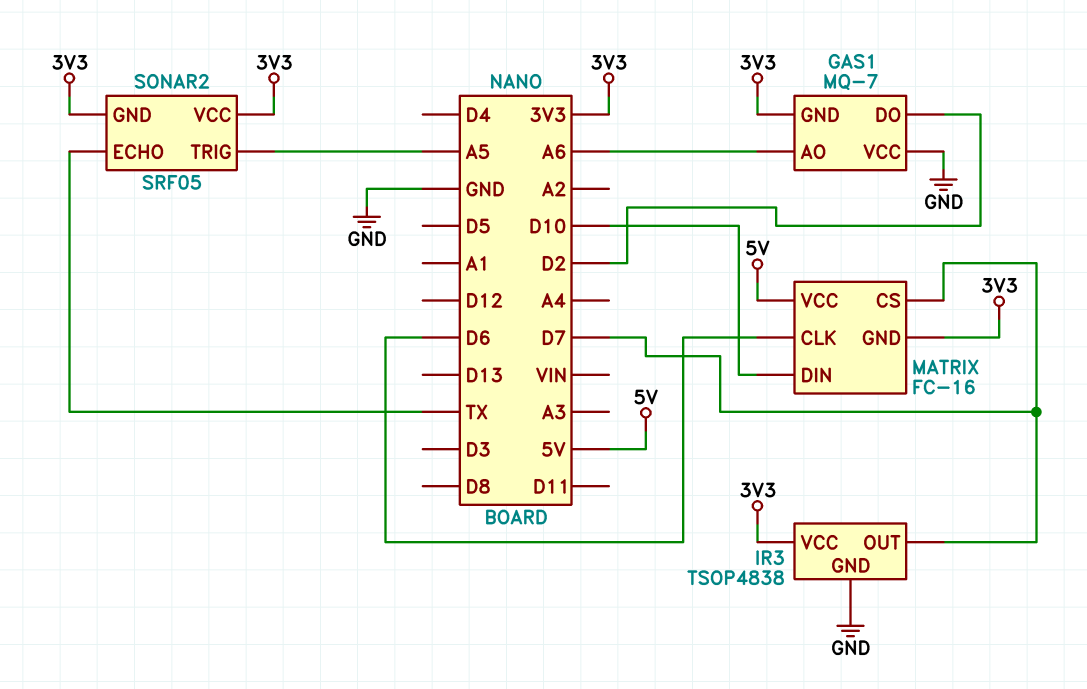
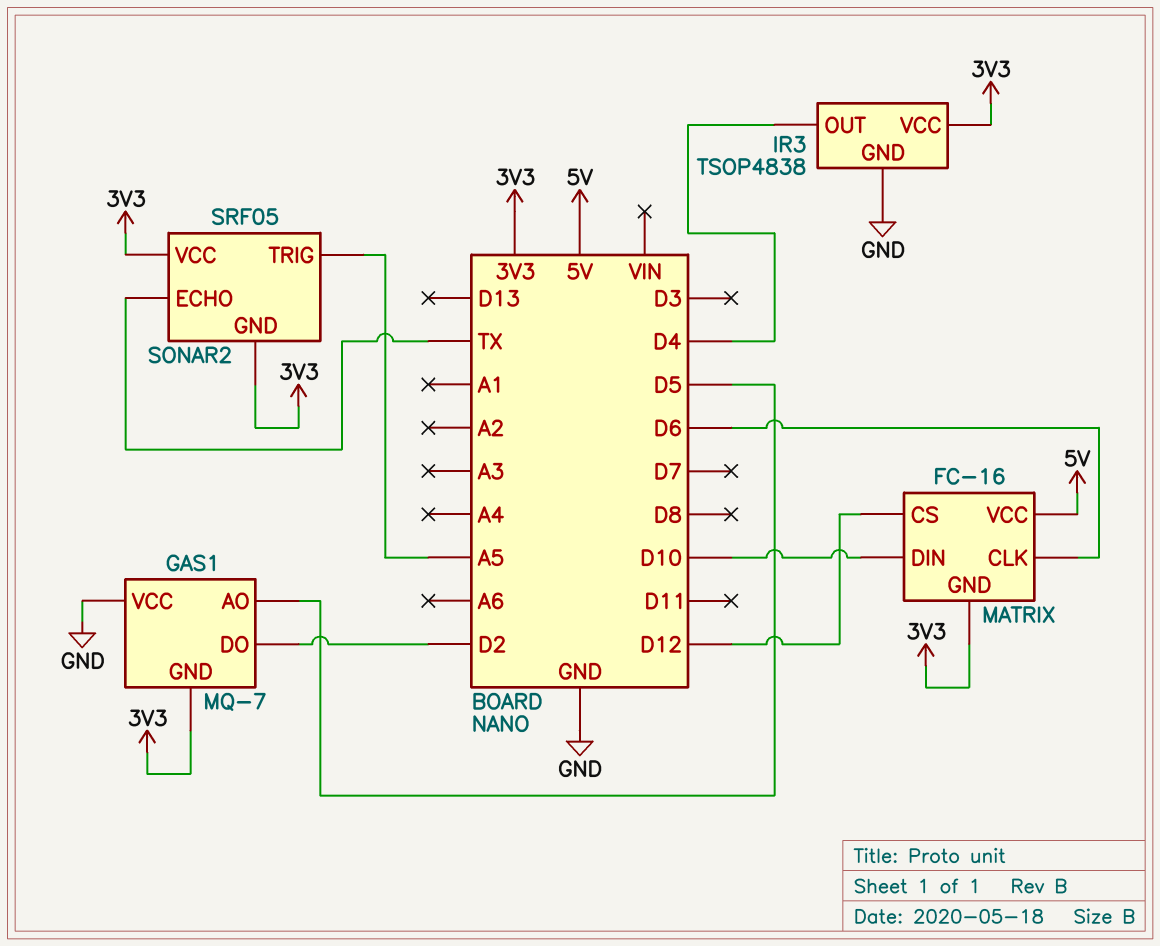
GAS1 pin AO: A6 -> D5
IR3 pin OUT: D7 -> D4
MATRIX pin CS: D7 -> D12

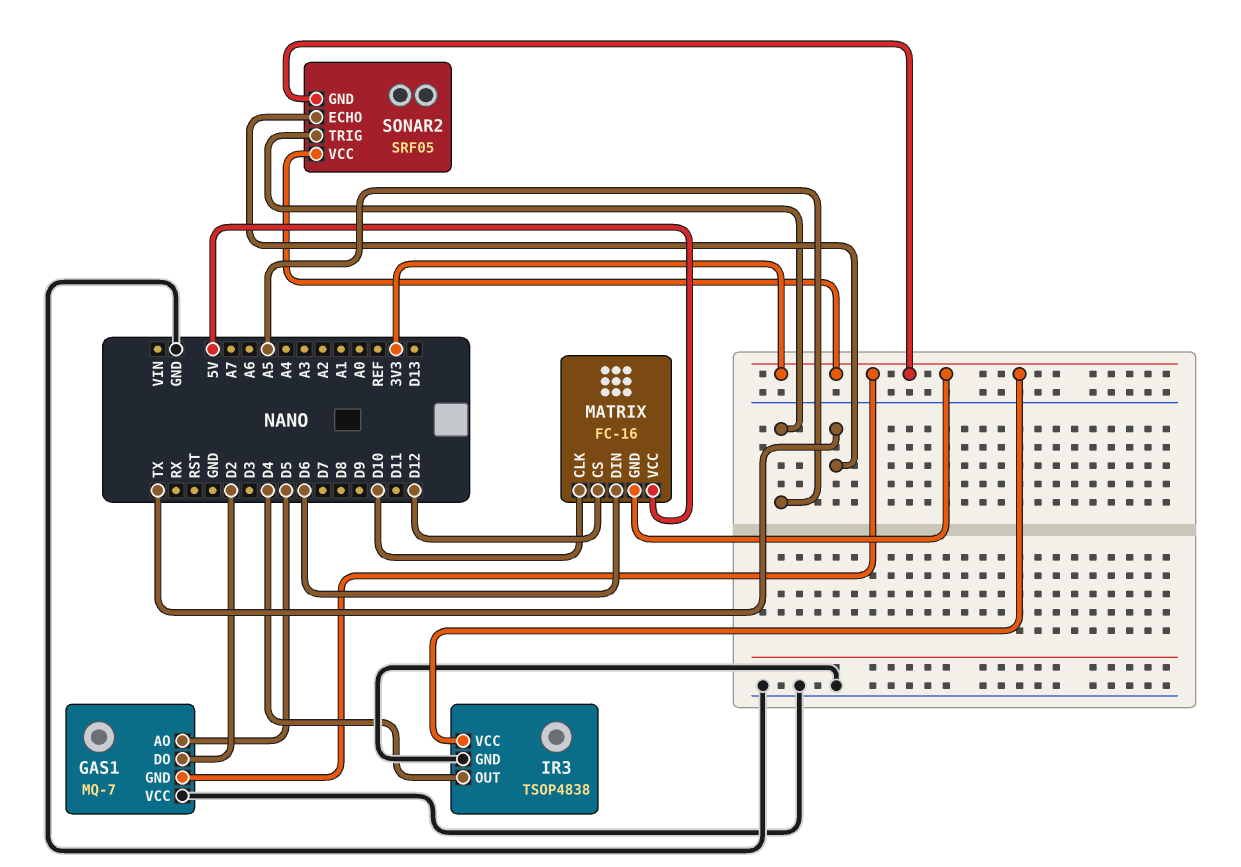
MATRIX pin CLK: D6 -> D10
MATRIX pin DIN: D10 -> D6

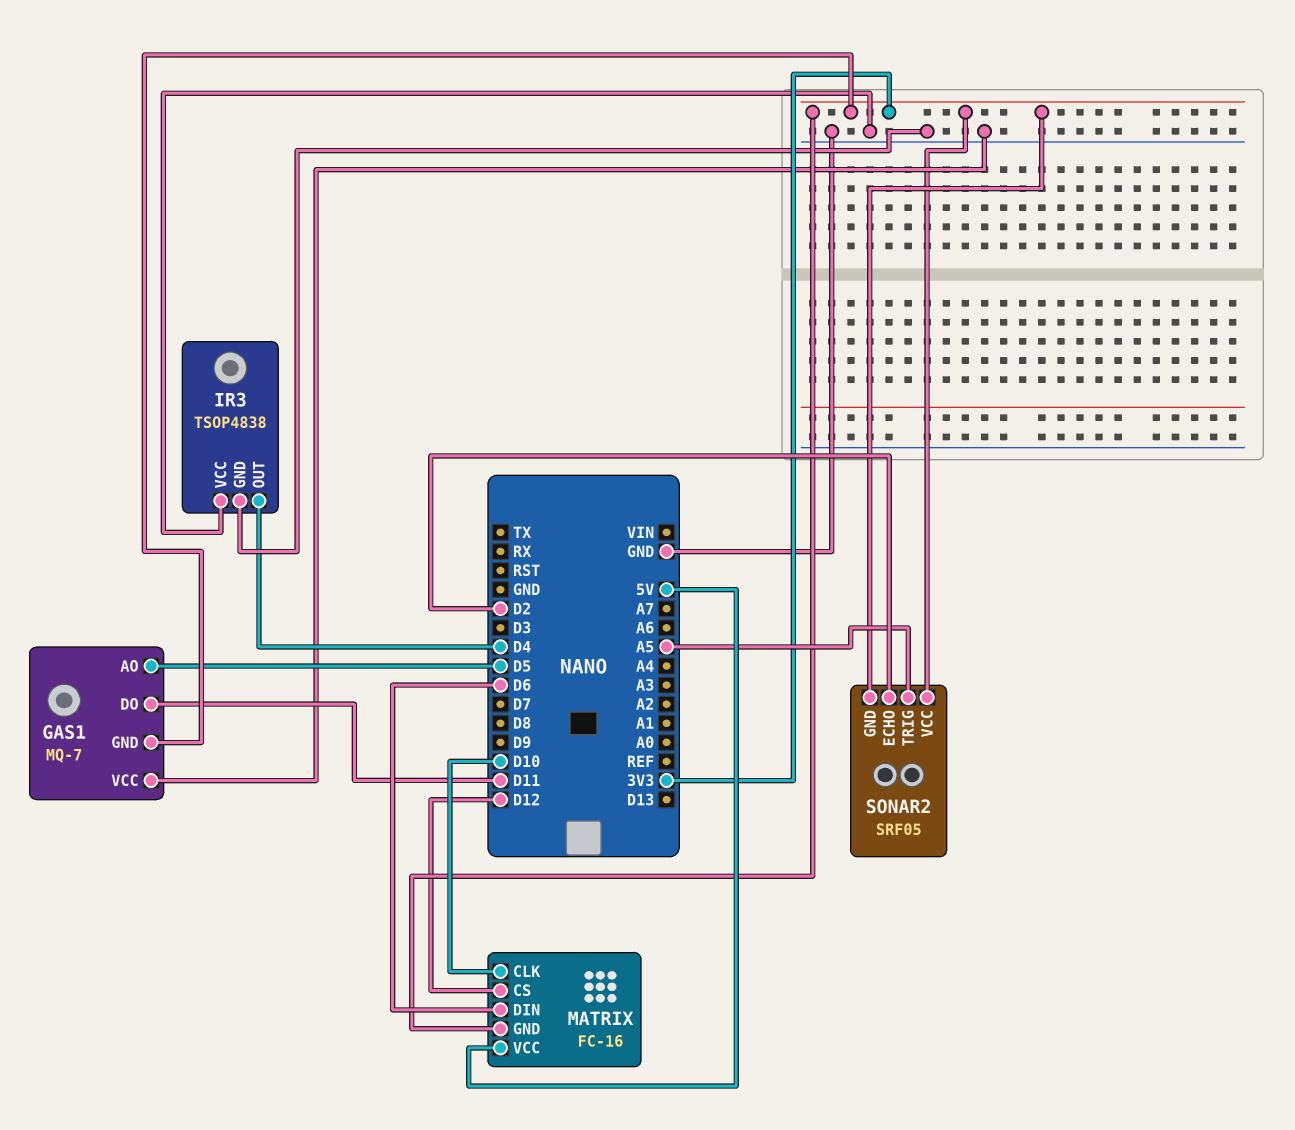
GAS1 pin DO: D2 -> D11
IR3 pin VCC: 3V3 -> GND
SONAR2 pin ECHO: TX -> D2

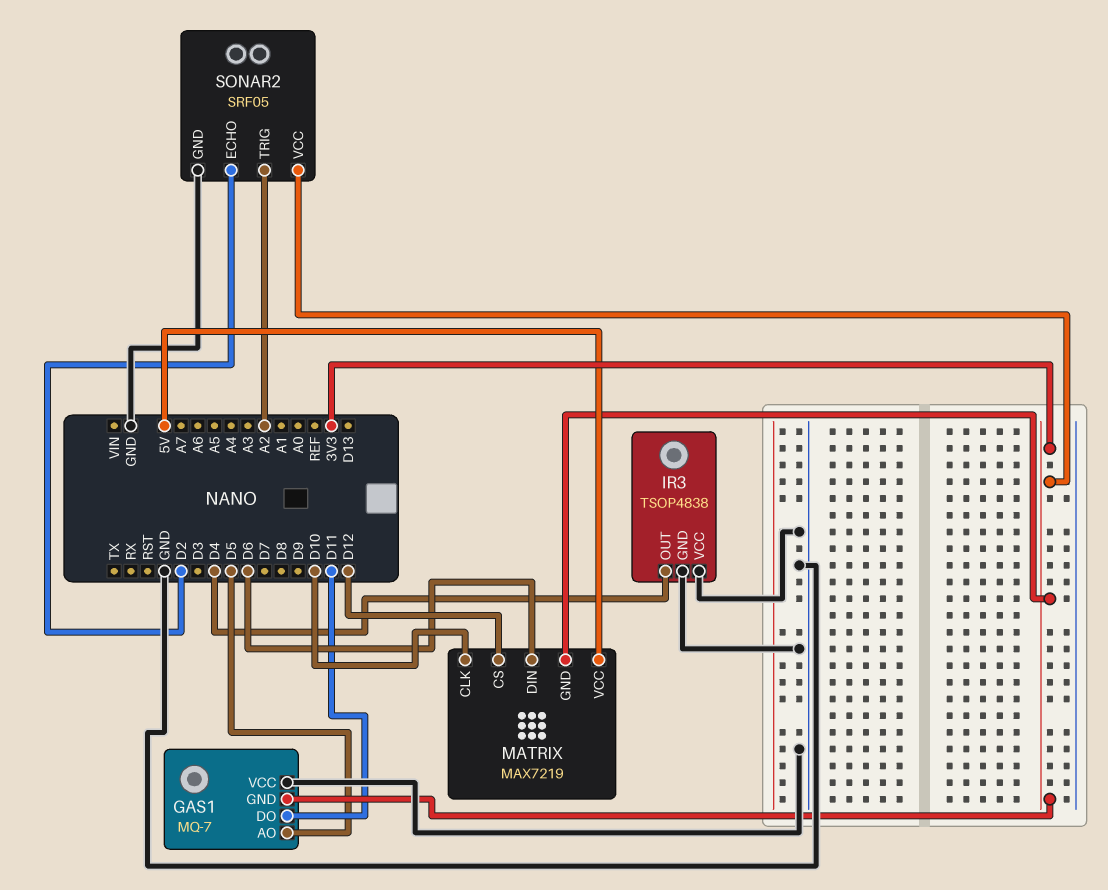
MATRIX: FC-16 -> MAX7219
SONAR2 pin GND: 3V3 -> GND
SONAR2 pin TRIG: A5 -> A2

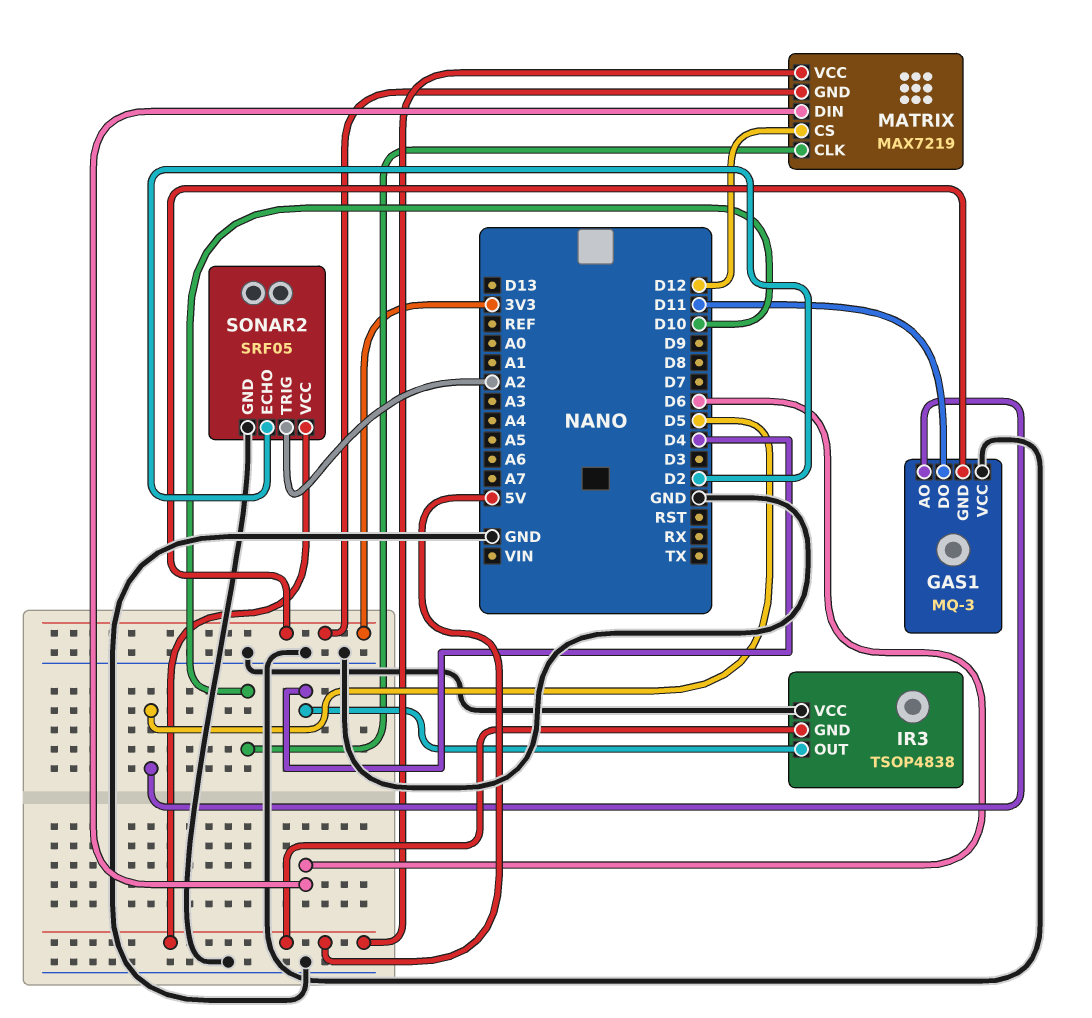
GAS1: MQ-7 -> MQ-3
IR3 pin GND: GND -> 5V
SONAR2 pin VCC: 3V3 -> 5V

